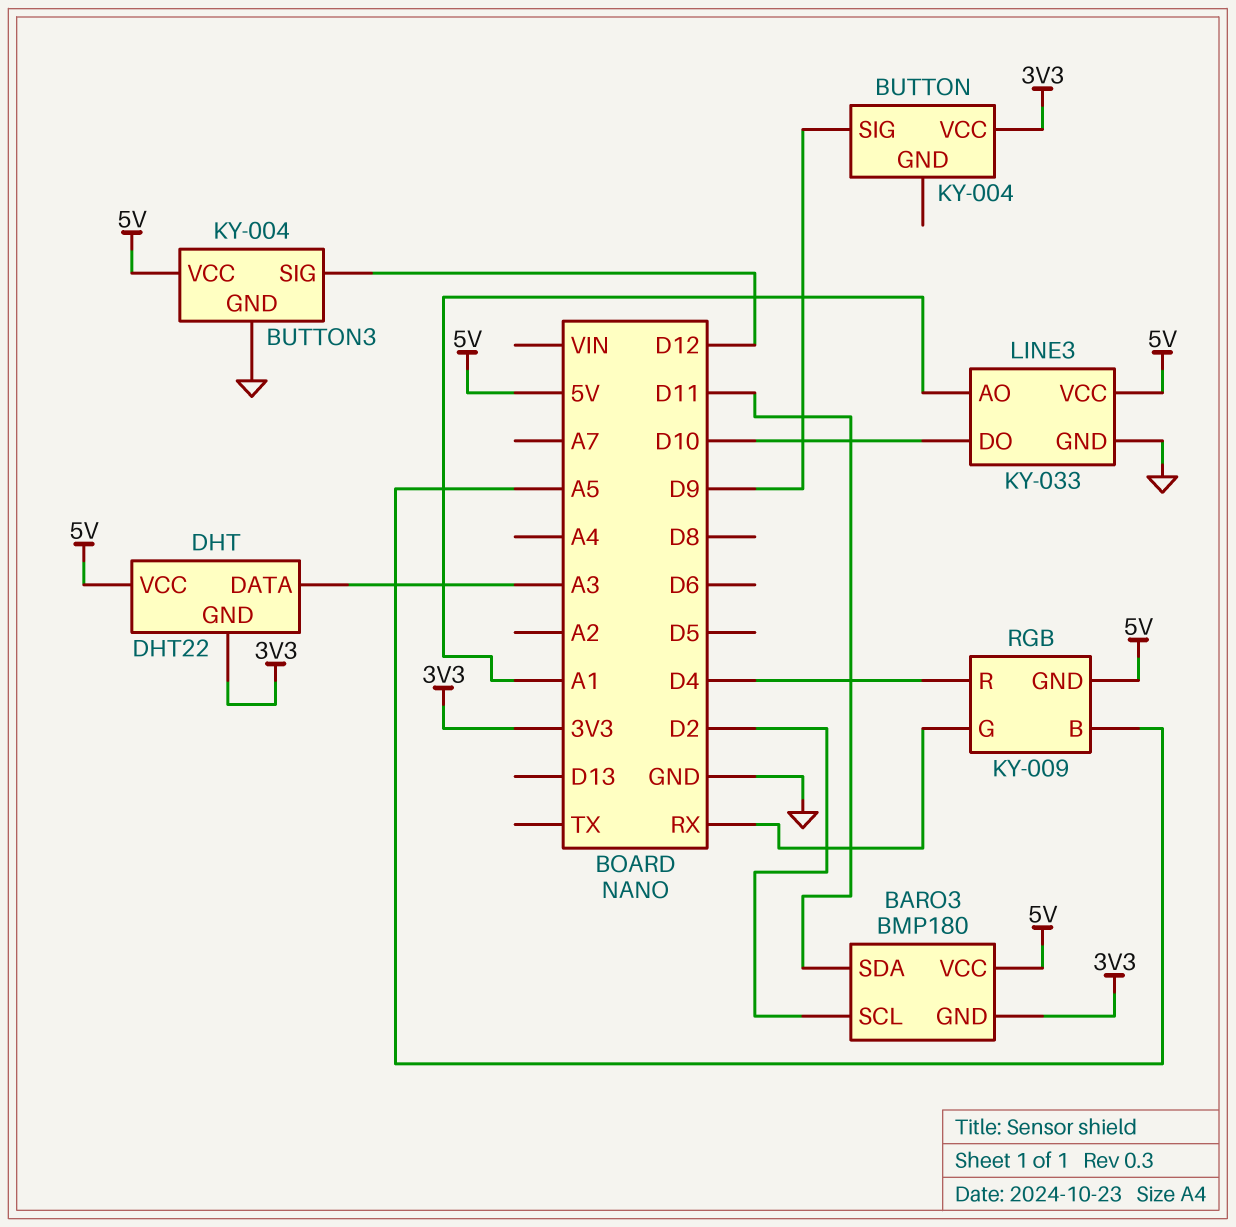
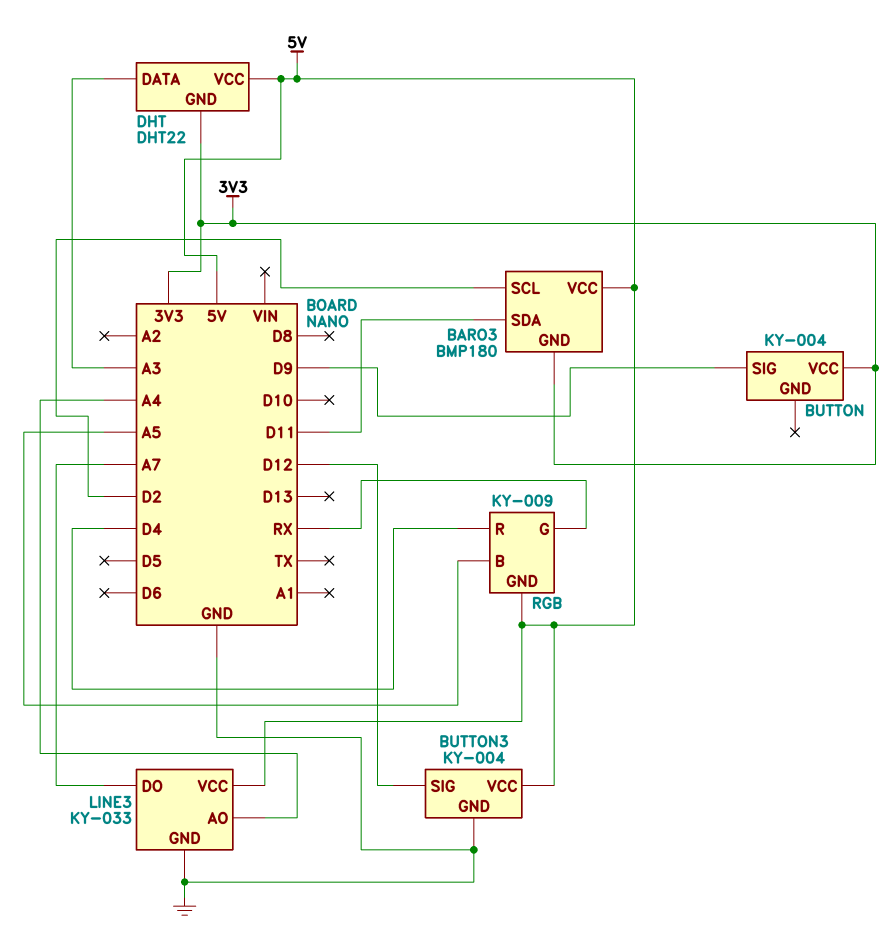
LINE3 pin AO: A1 -> A4
LINE3 pin DO: D10 -> A7

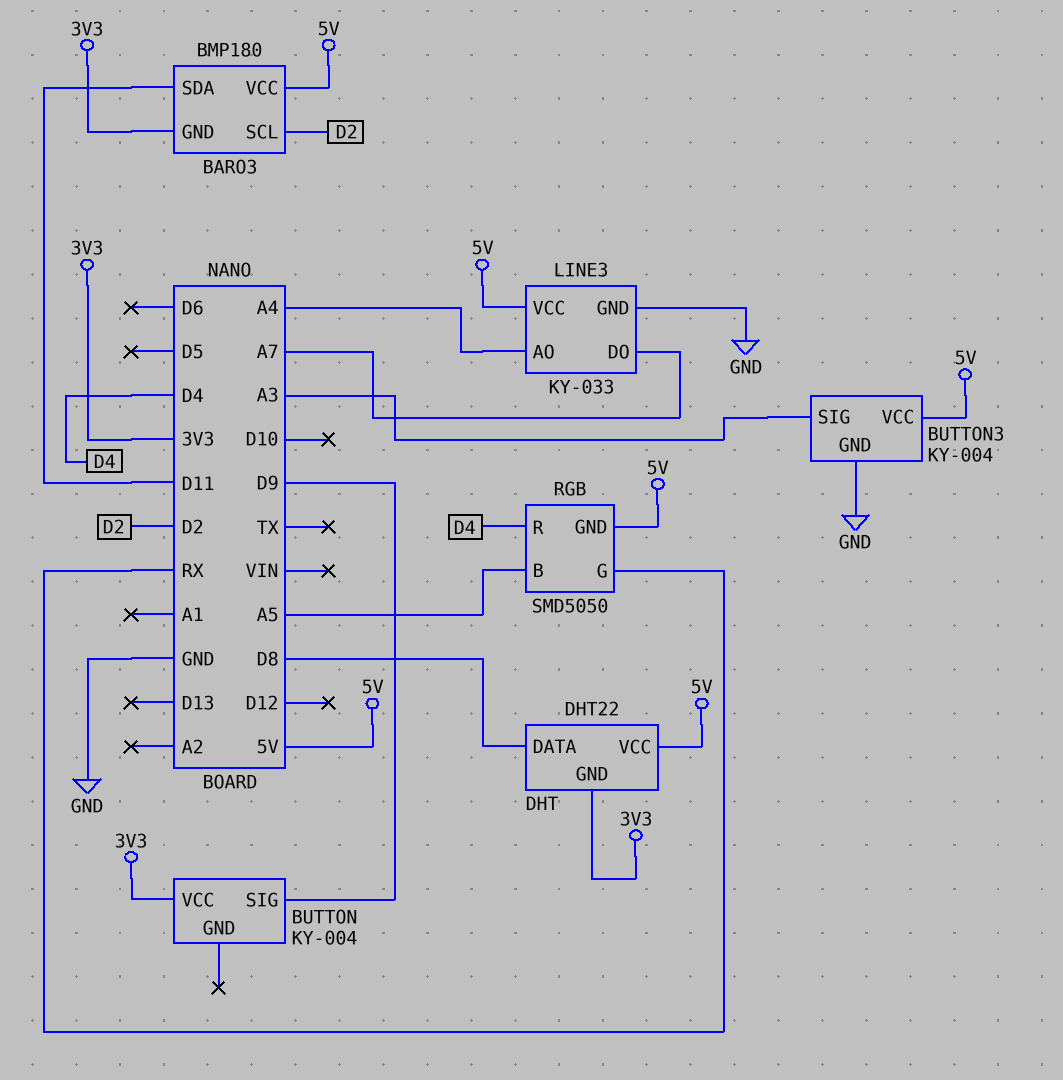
BUTTON3 pin SIG: D12 -> A3
DHT pin DATA: A3 -> D8
RGB: KY-009 -> SMD5050

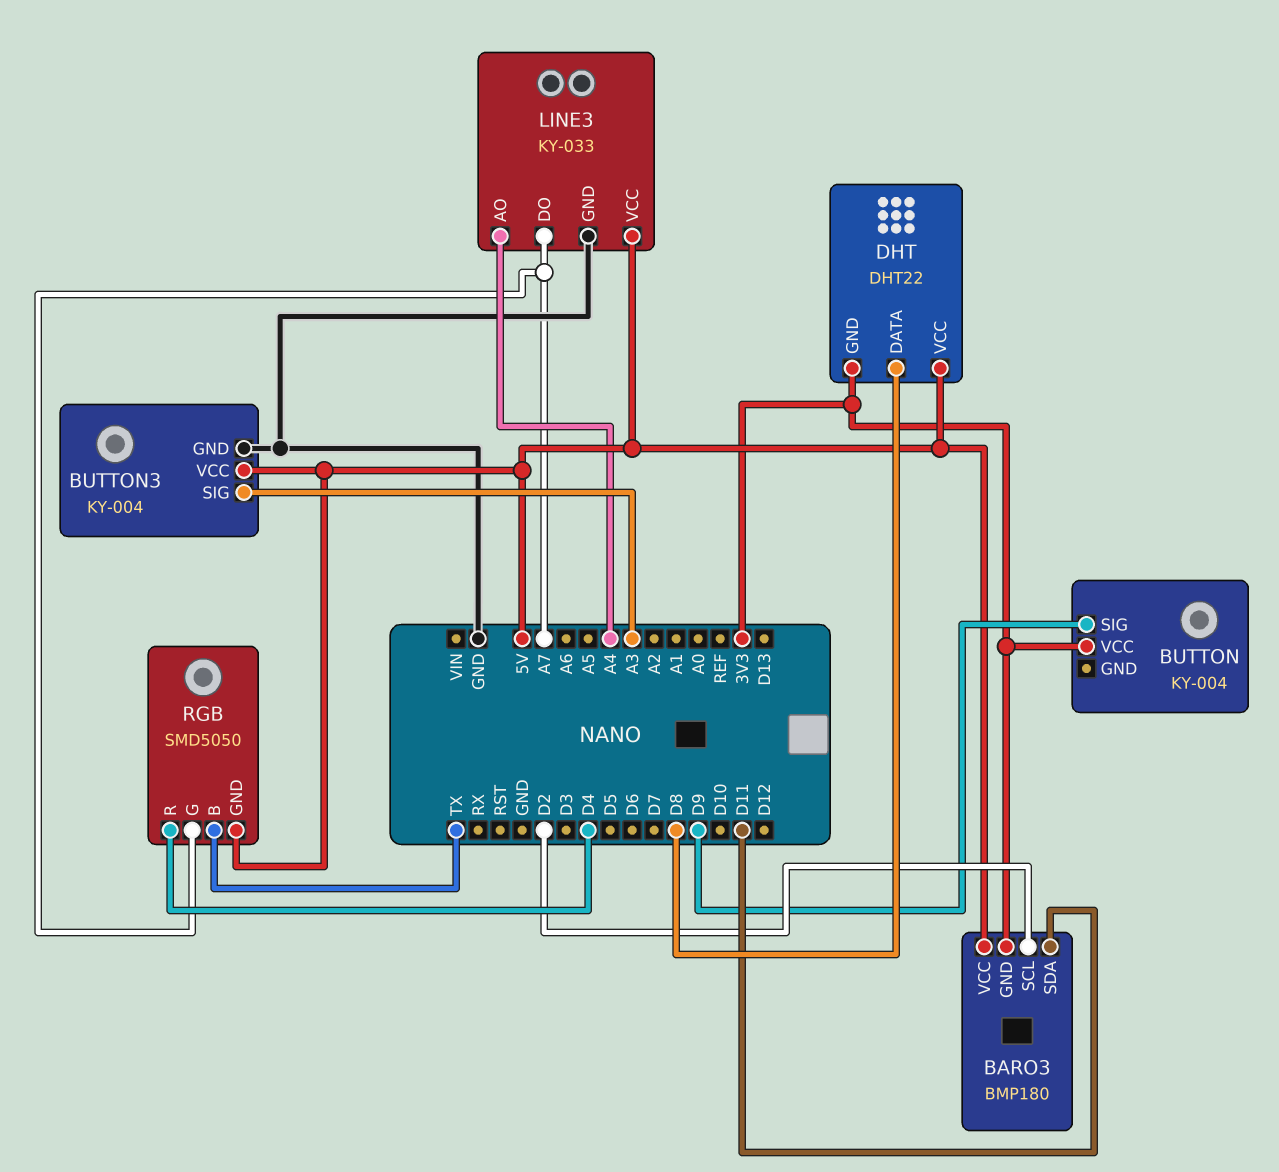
RGB pin B: A5 -> TX
RGB pin G: RX -> A7

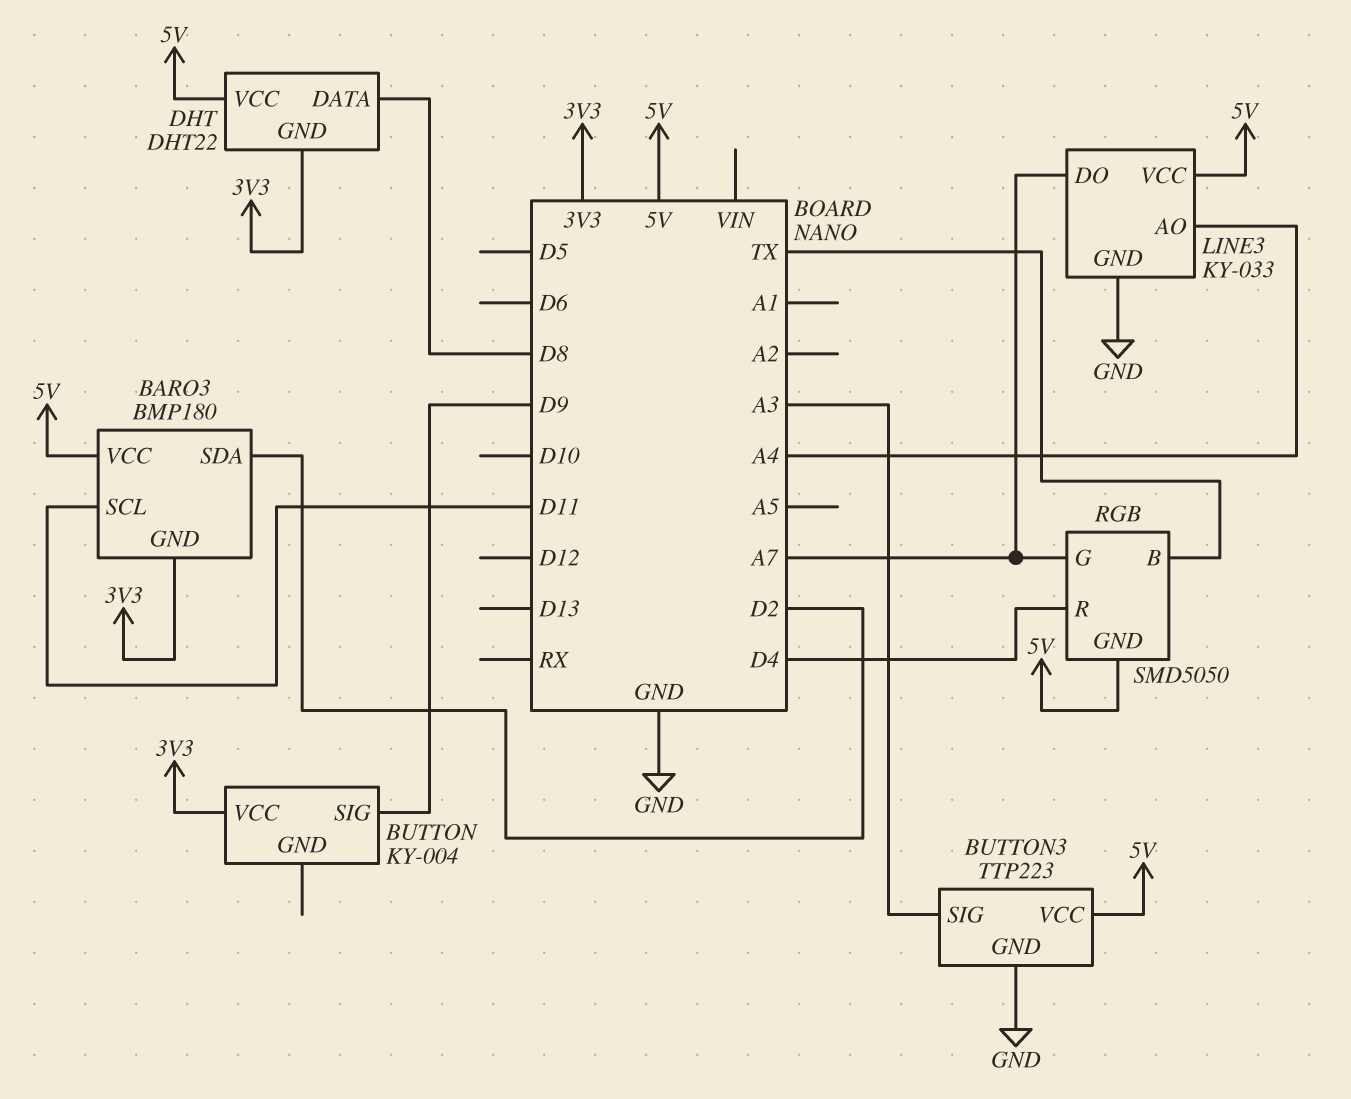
BARO3 pin SCL: D2 -> D11
BARO3 pin SDA: D11 -> D2
BUTTON3: KY-004 -> TTP223

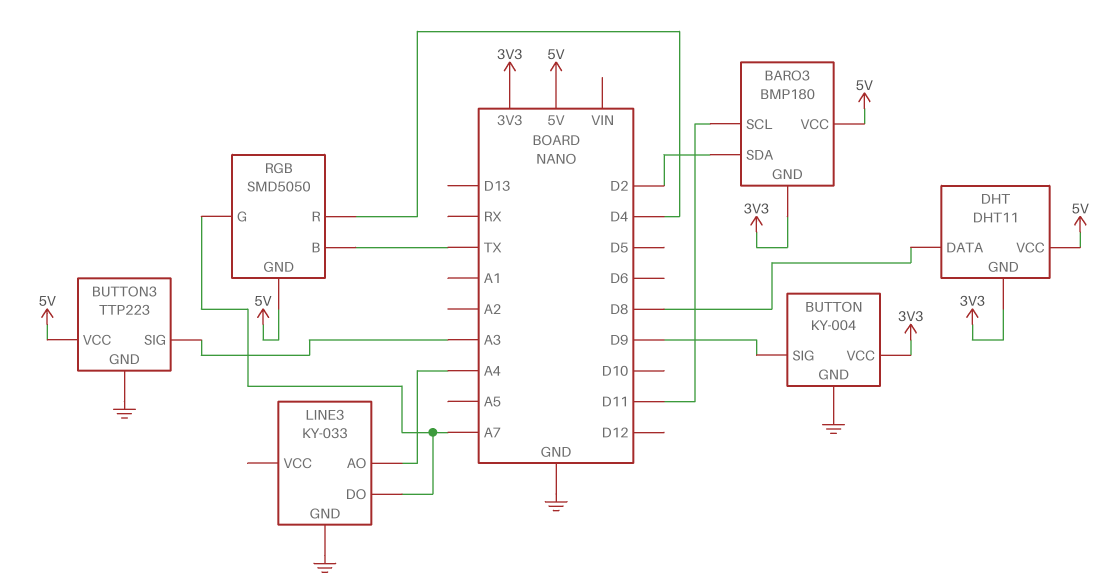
BUTTON pin GND: none -> GND
DHT: DHT22 -> DHT11
LINE3 pin VCC: 5V -> none

